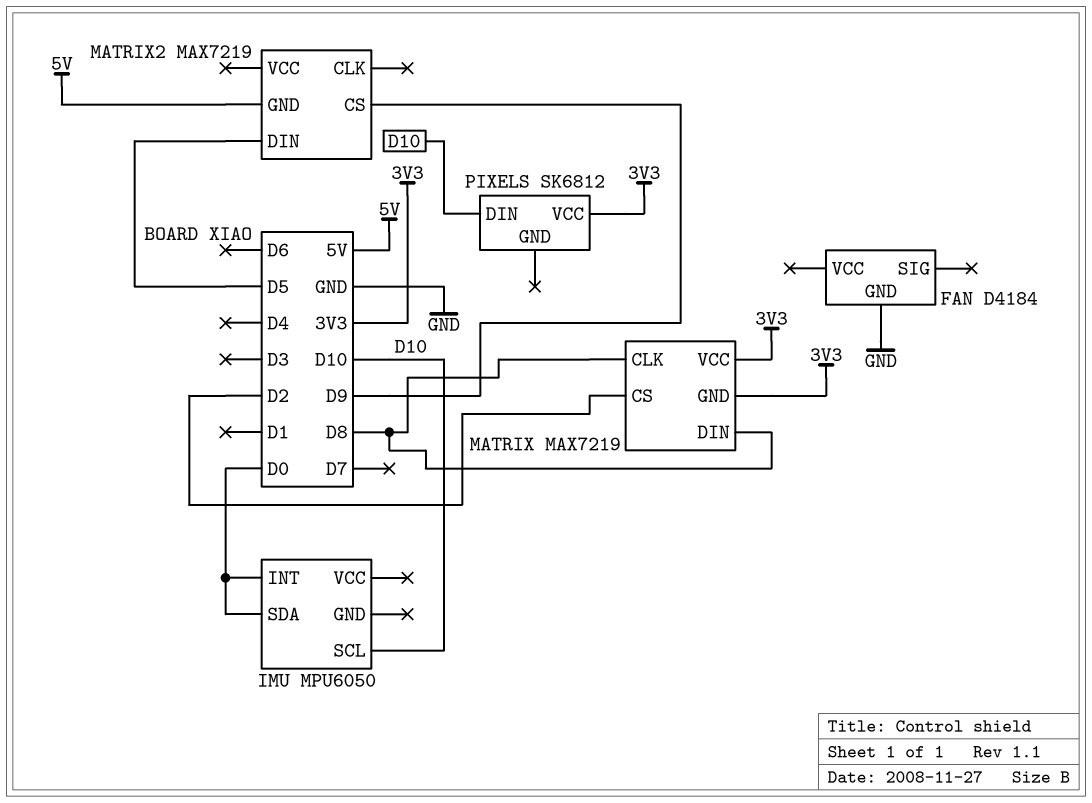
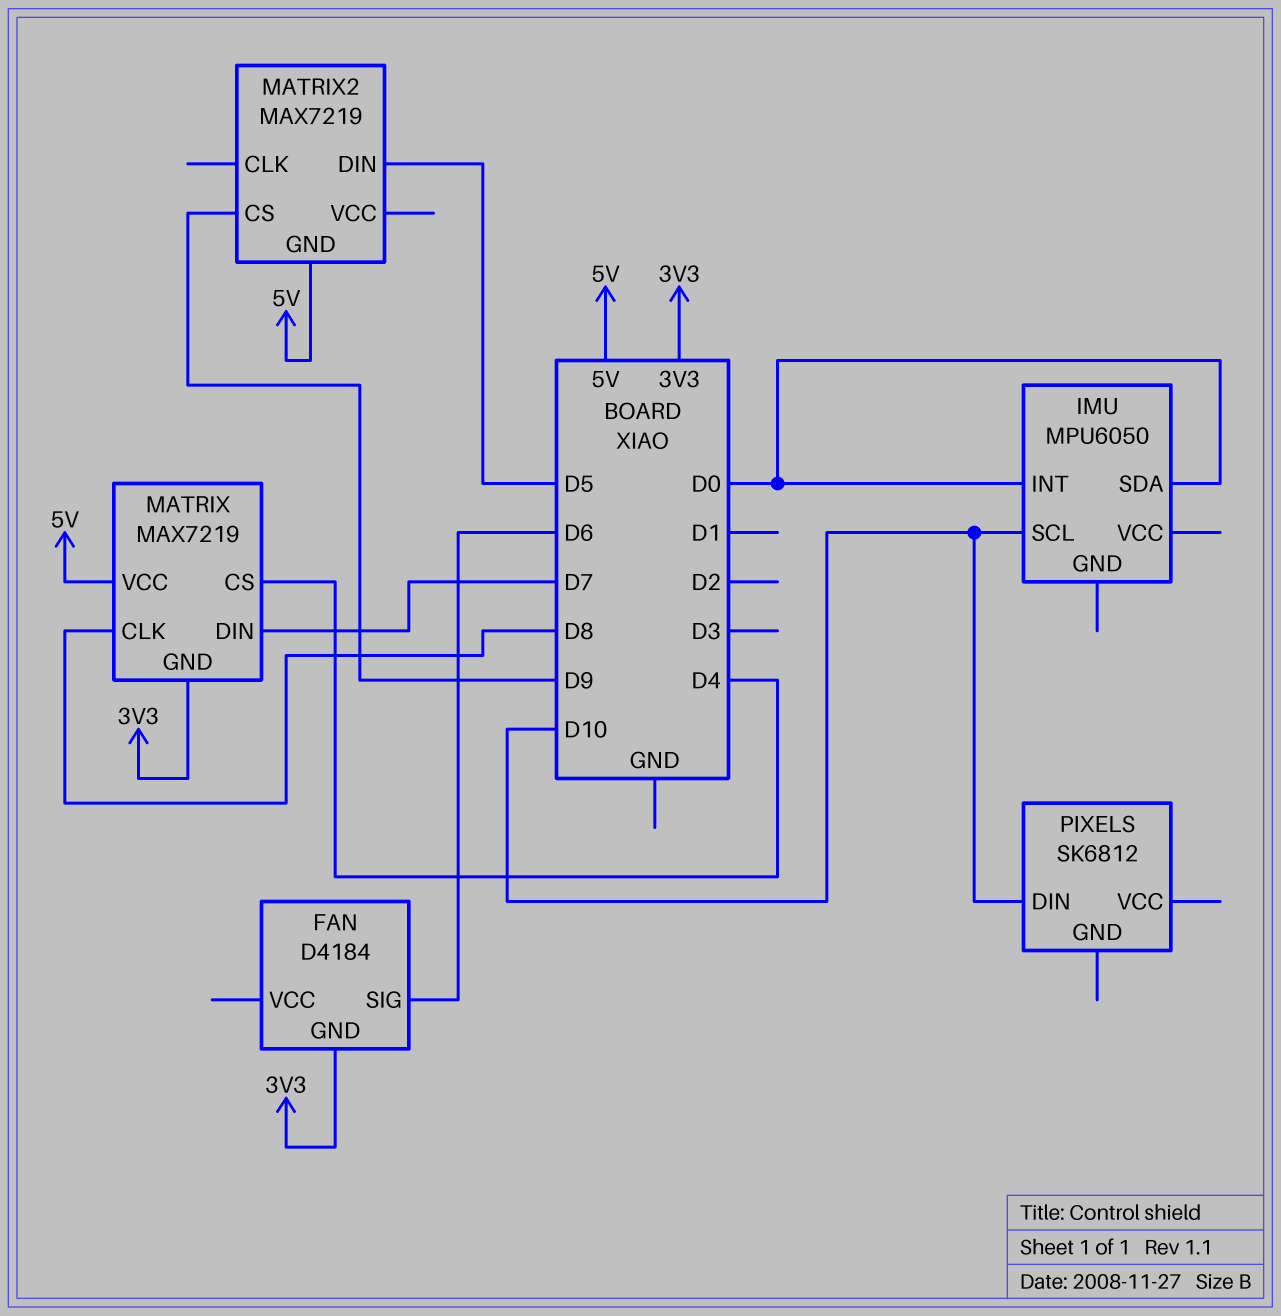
FAN pin GND: GND -> 3V3
FAN pin SIG: none -> D6
MATRIX pin CS: D2 -> D4
MATRIX pin DIN: D8 -> D7
MATRIX pin VCC: 3V3 -> 5V
PIXELS pin VCC: 3V3 -> none

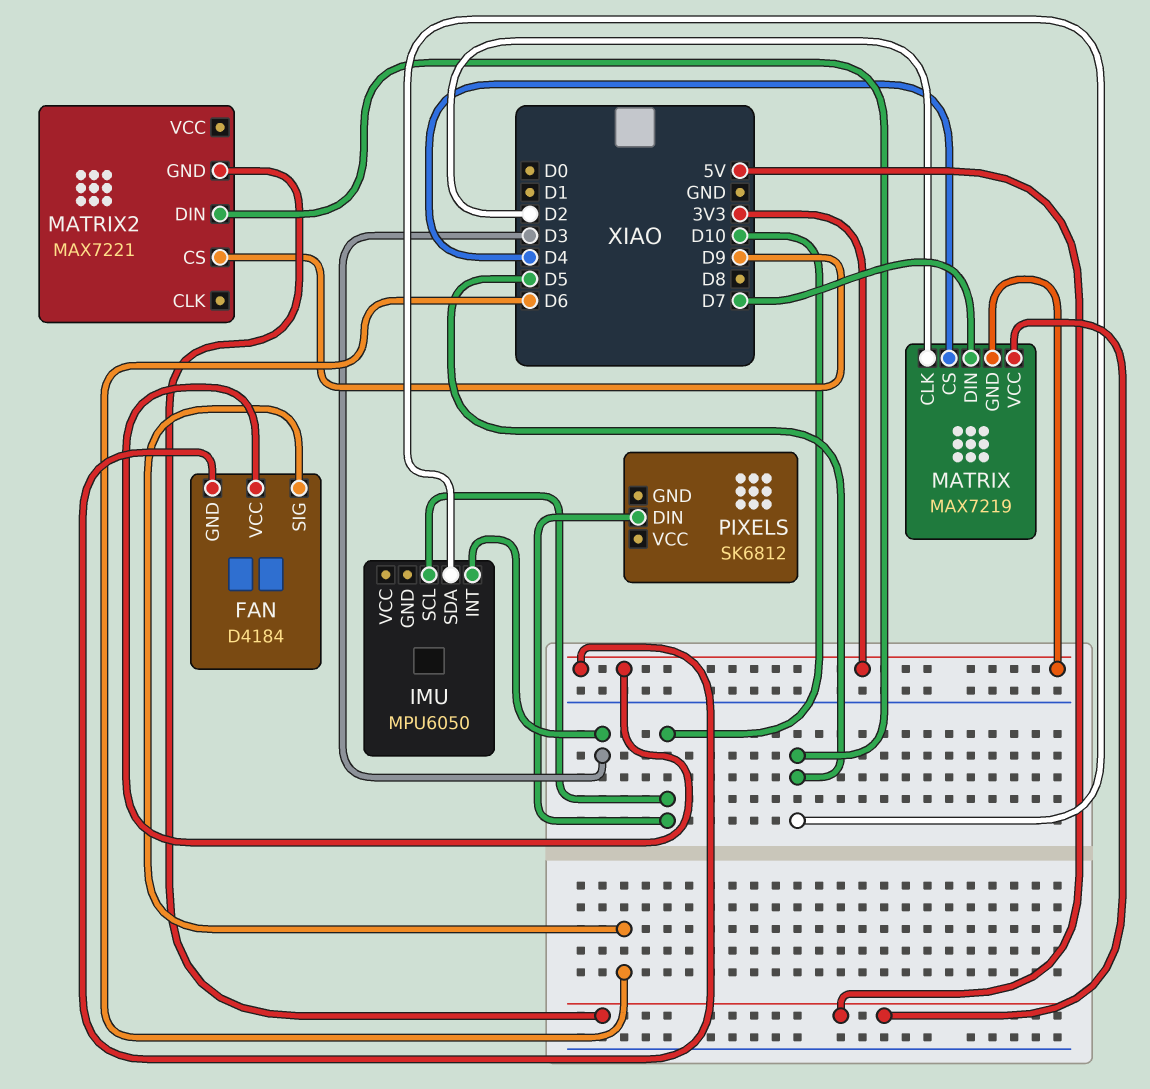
FAN pin VCC: none -> 3V3
IMU pin INT: D0 -> D3
IMU pin SDA: D0 -> D5
MATRIX pin CLK: D8 -> D2
MATRIX2: MAX7219 -> MAX7221

